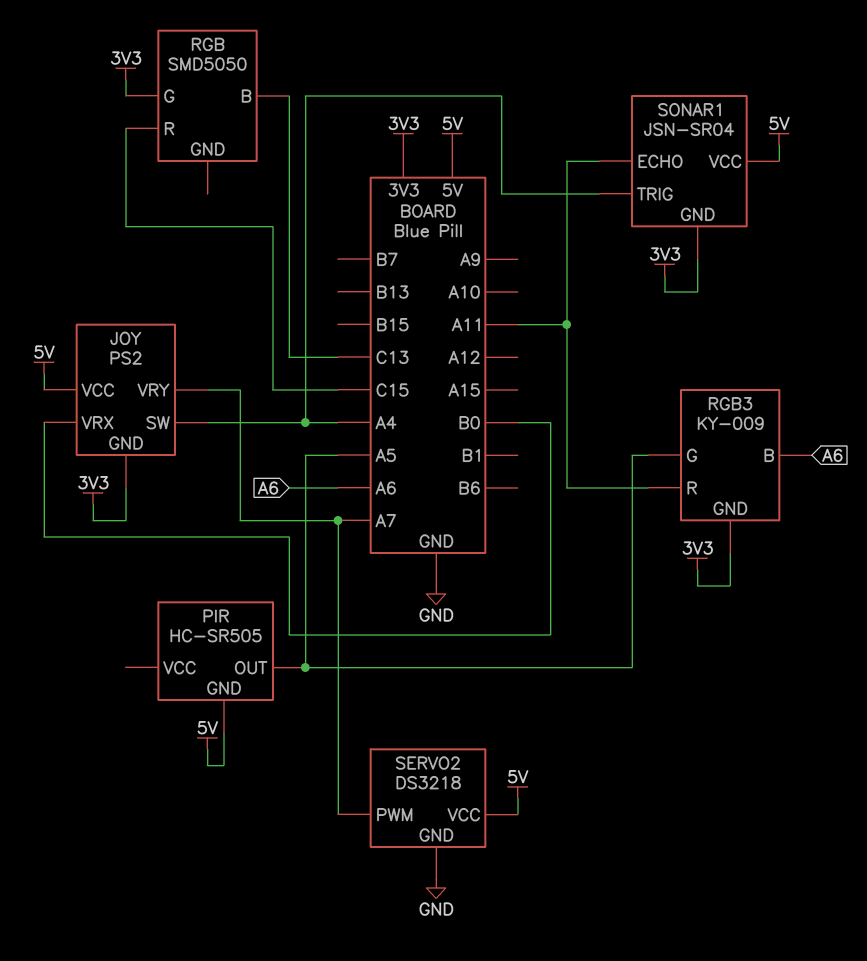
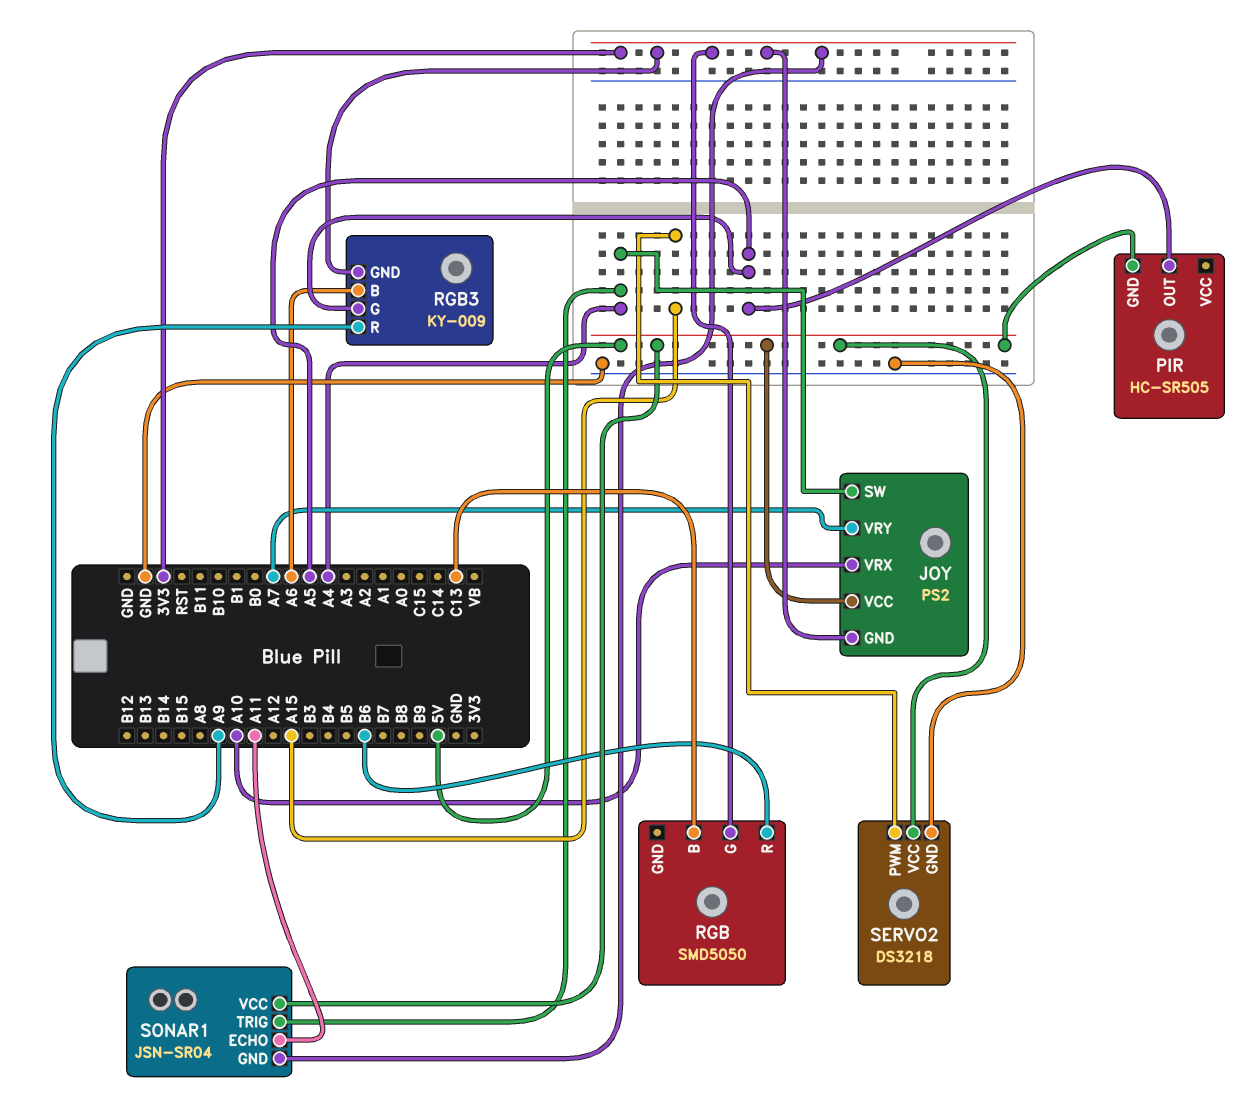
JOY pin VRX: B0 -> A10
RGB pin R: C15 -> B6
RGB3 pin R: A11 -> A9
SERVO2 pin PWM: A7 -> A15

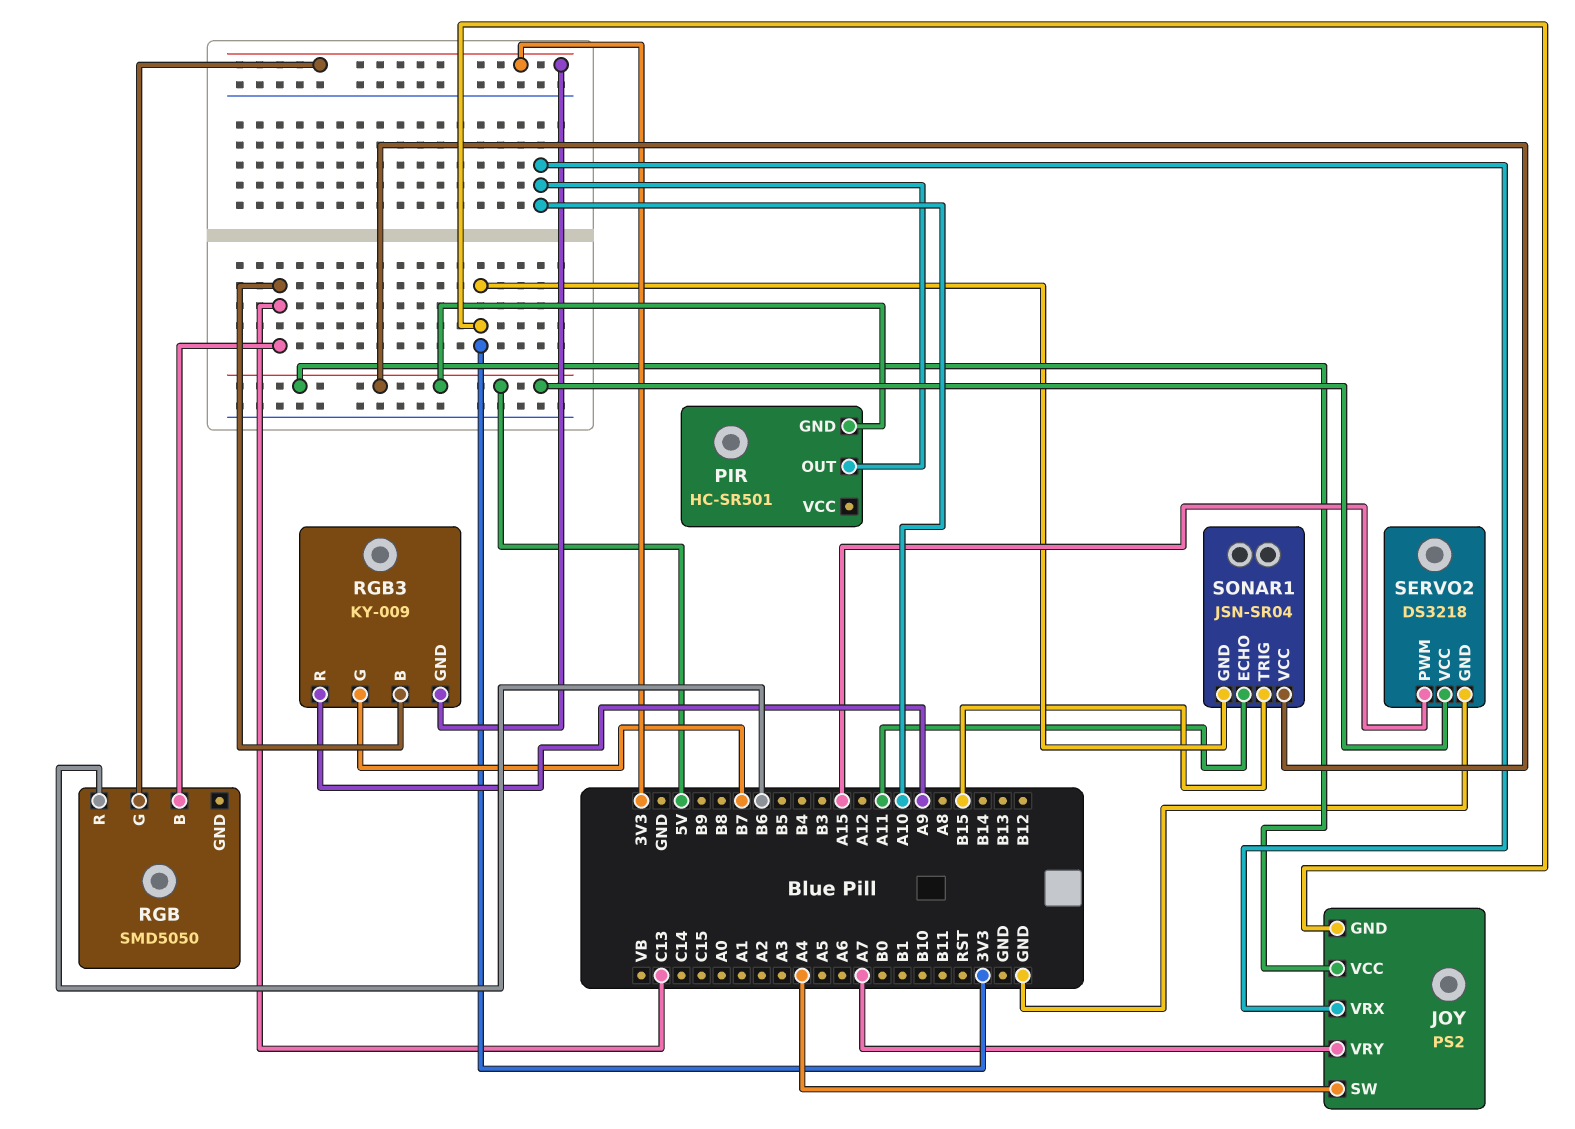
PIR: HC-SR505 -> HC-SR501
PIR pin OUT: A5 -> A10
RGB3 pin B: A6 -> C13
RGB3 pin G: A5 -> B7
SONAR1 pin TRIG: A4 -> B15

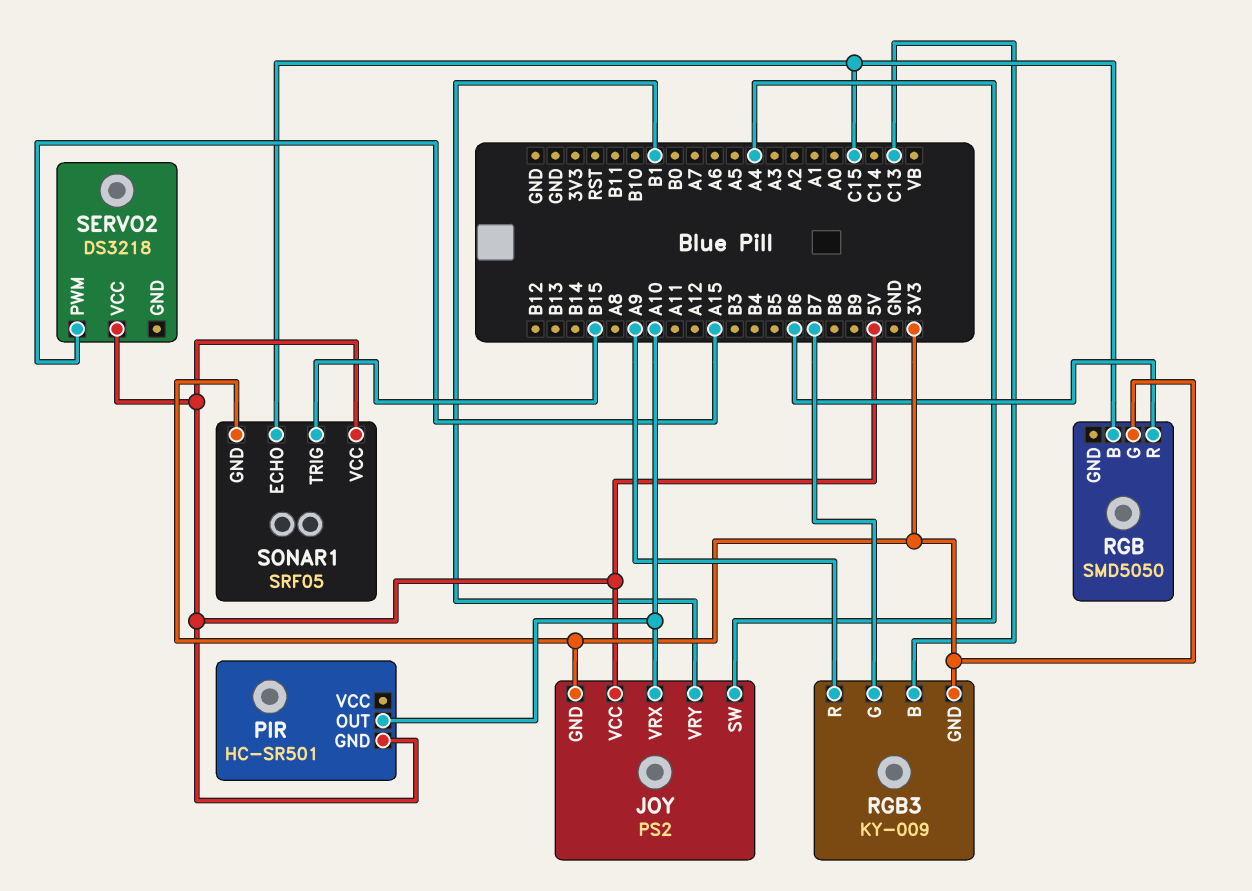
JOY pin VRY: A7 -> B1
RGB pin B: C13 -> C15
SERVO2 pin GND: GND -> none
SONAR1: JSN-SR04 -> SRF05
SONAR1 pin ECHO: A11 -> C15

